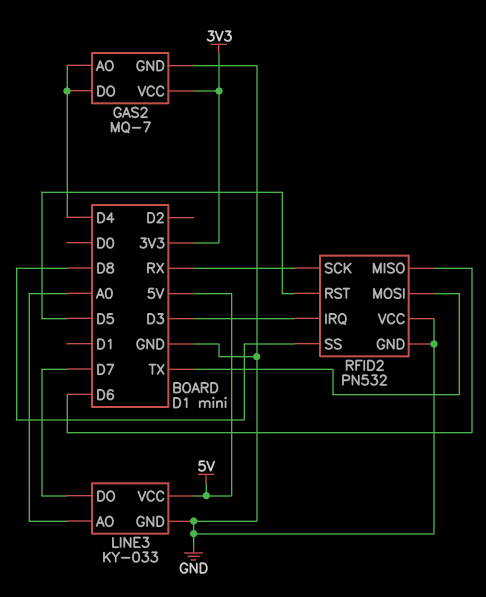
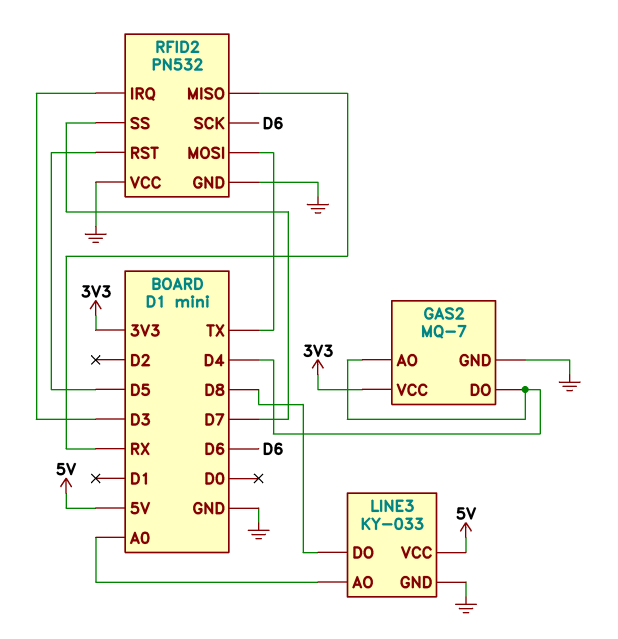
LINE3 pin DO: D7 -> D8
RFID2 pin MISO: D6 -> RX
RFID2 pin SCK: RX -> D6
RFID2 pin SS: D8 -> D7

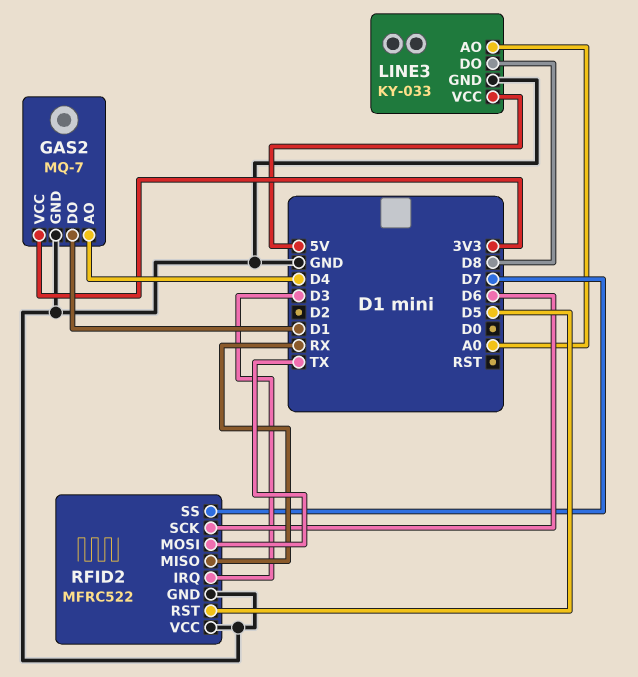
GAS2 pin DO: D4 -> D1
RFID2: PN532 -> MFRC522

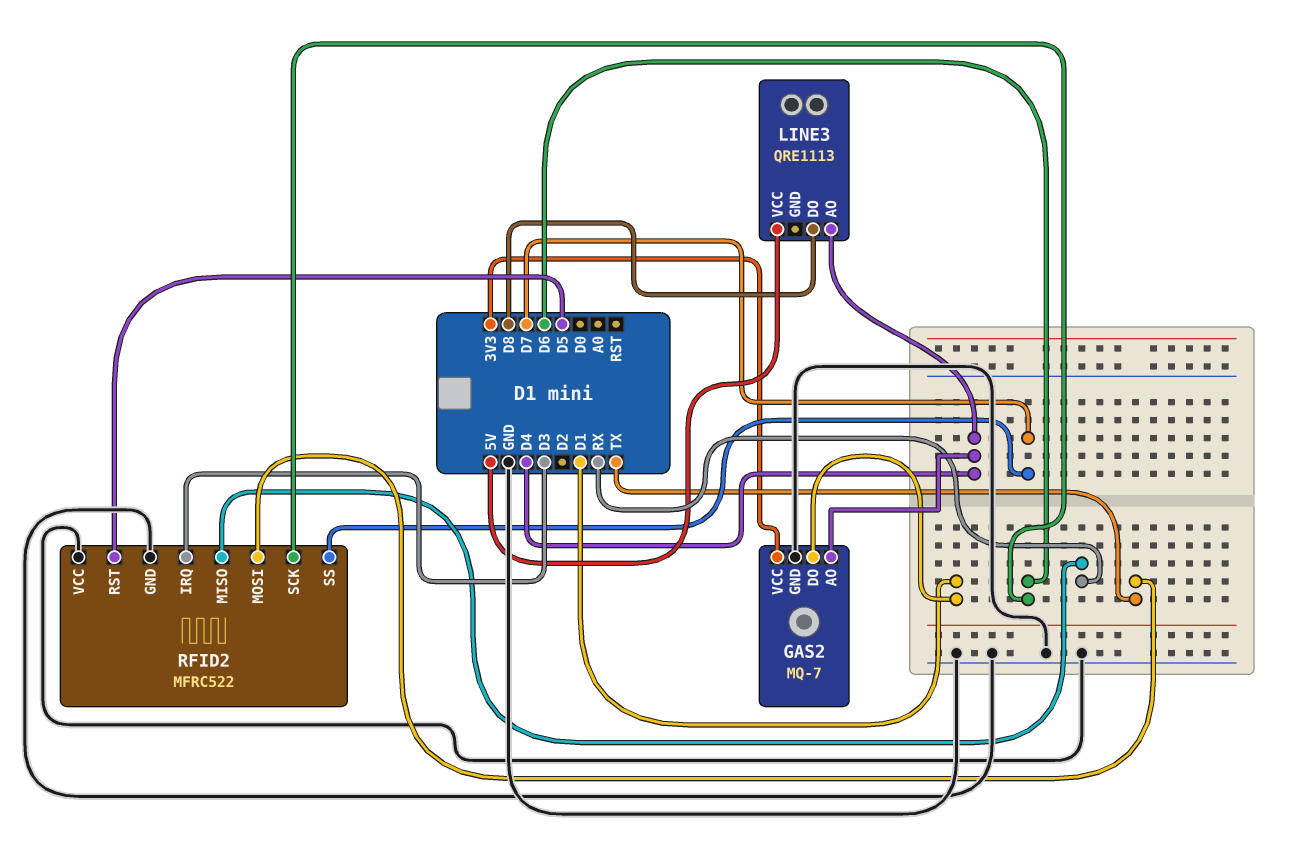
LINE3: KY-033 -> QRE1113
LINE3 pin AO: A0 -> D4
LINE3 pin GND: GND -> none

